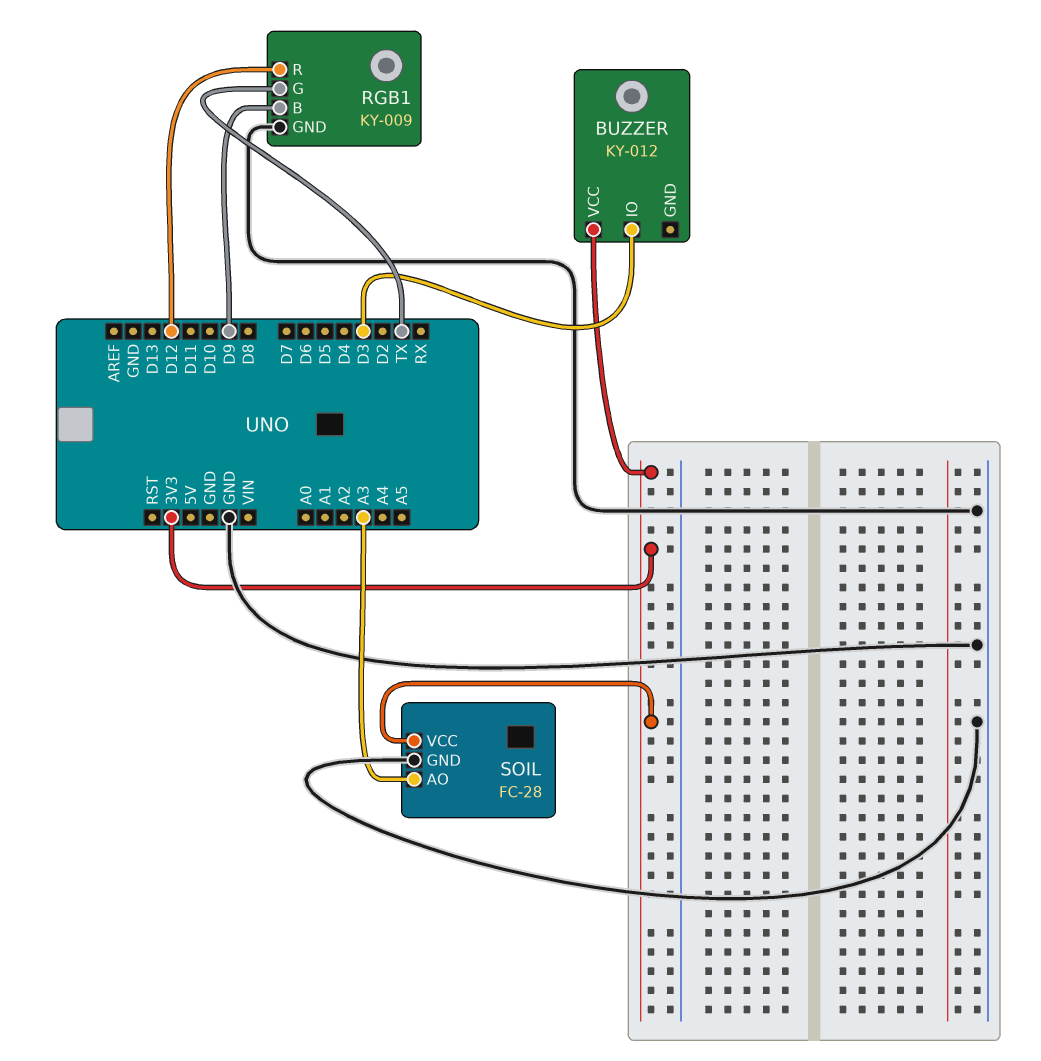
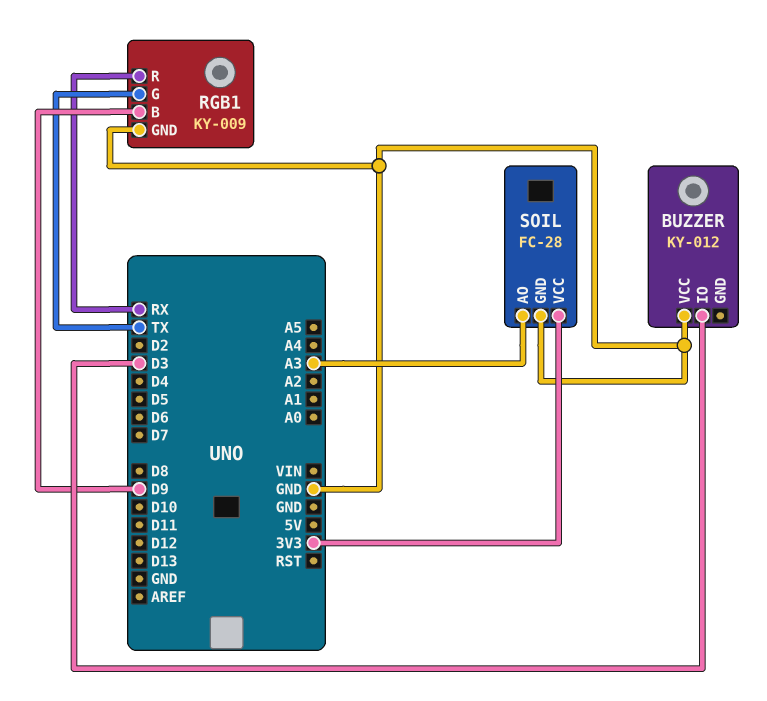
BUZZER pin VCC: 3V3 -> GND
RGB1 pin R: D12 -> RX

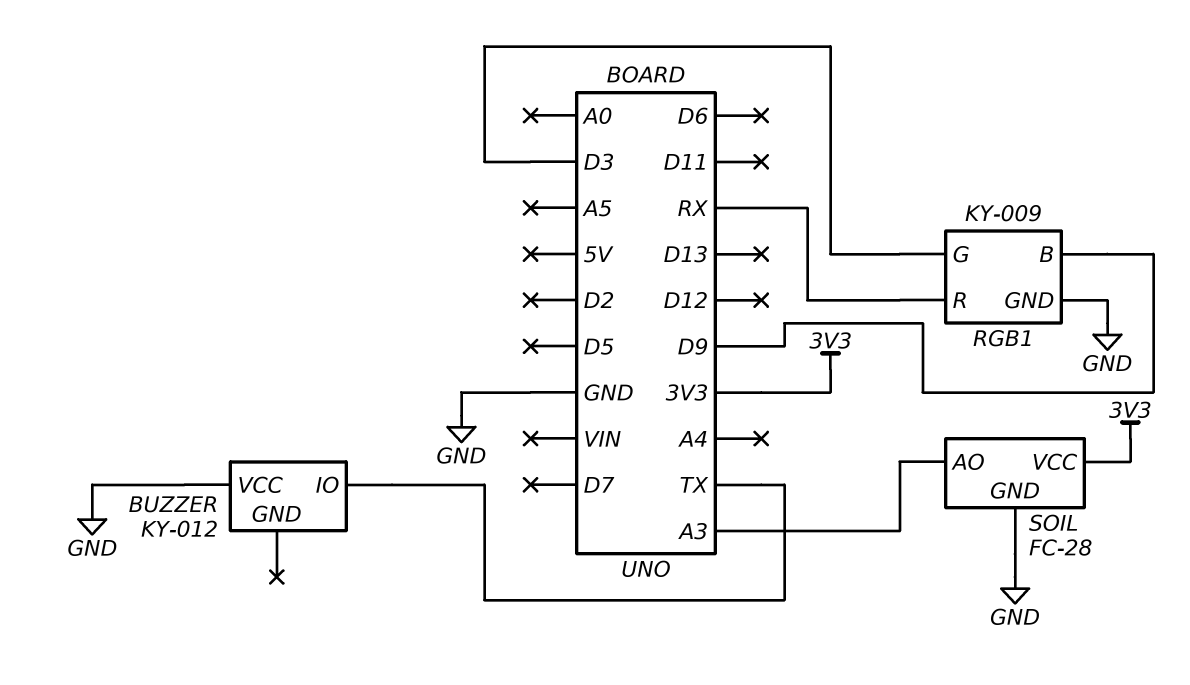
BUZZER pin IO: D3 -> TX
RGB1 pin G: TX -> D3

